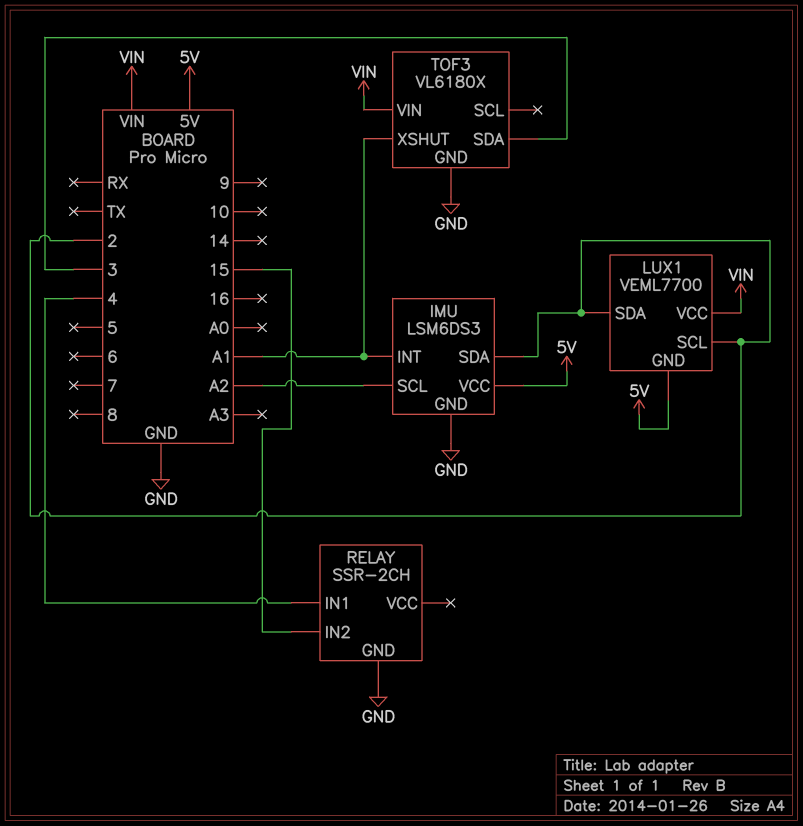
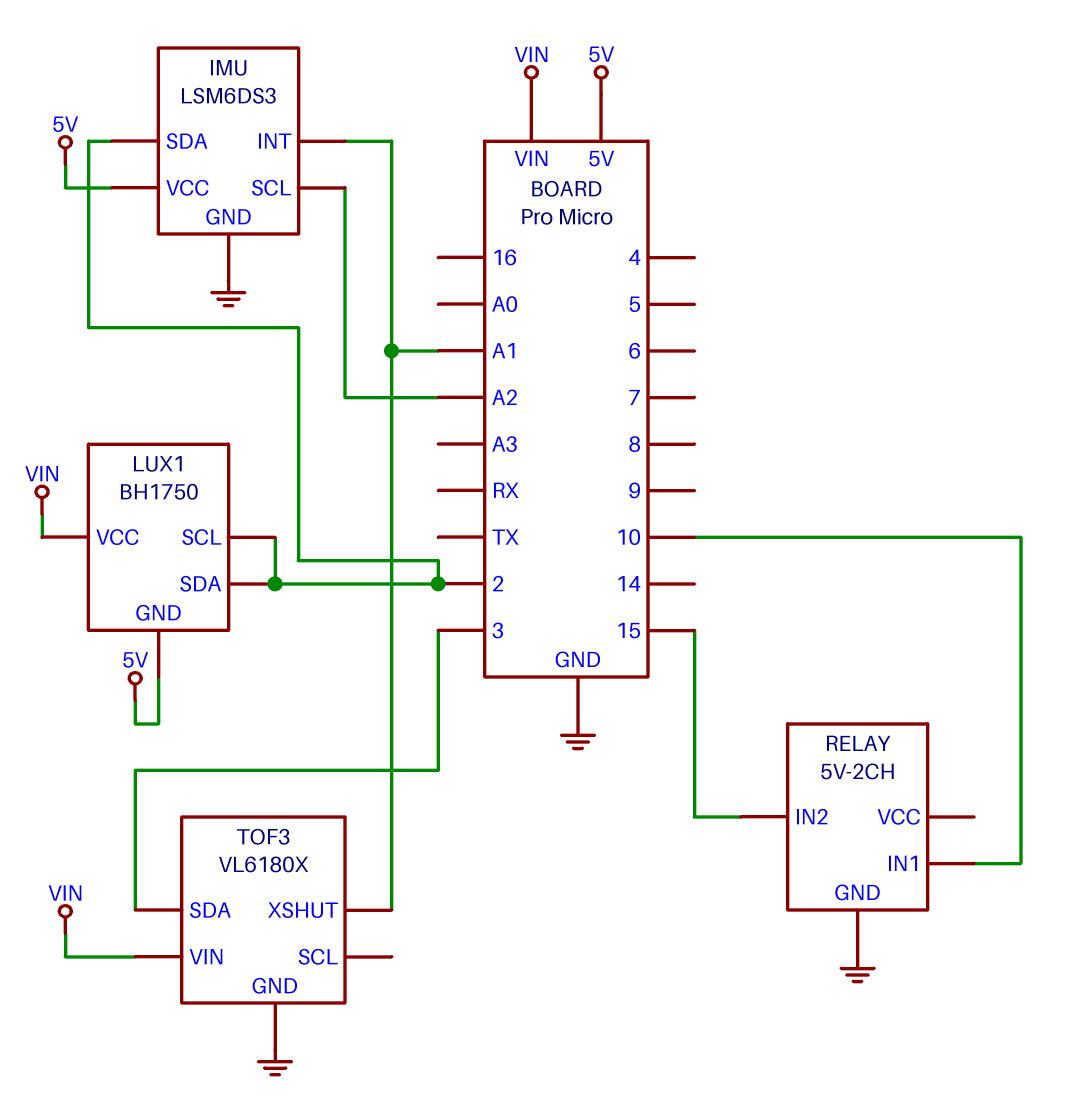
LUX1: VEML7700 -> BH1750
RELAY: SSR-2CH -> 5V-2CH
RELAY pin IN1: 4 -> 10

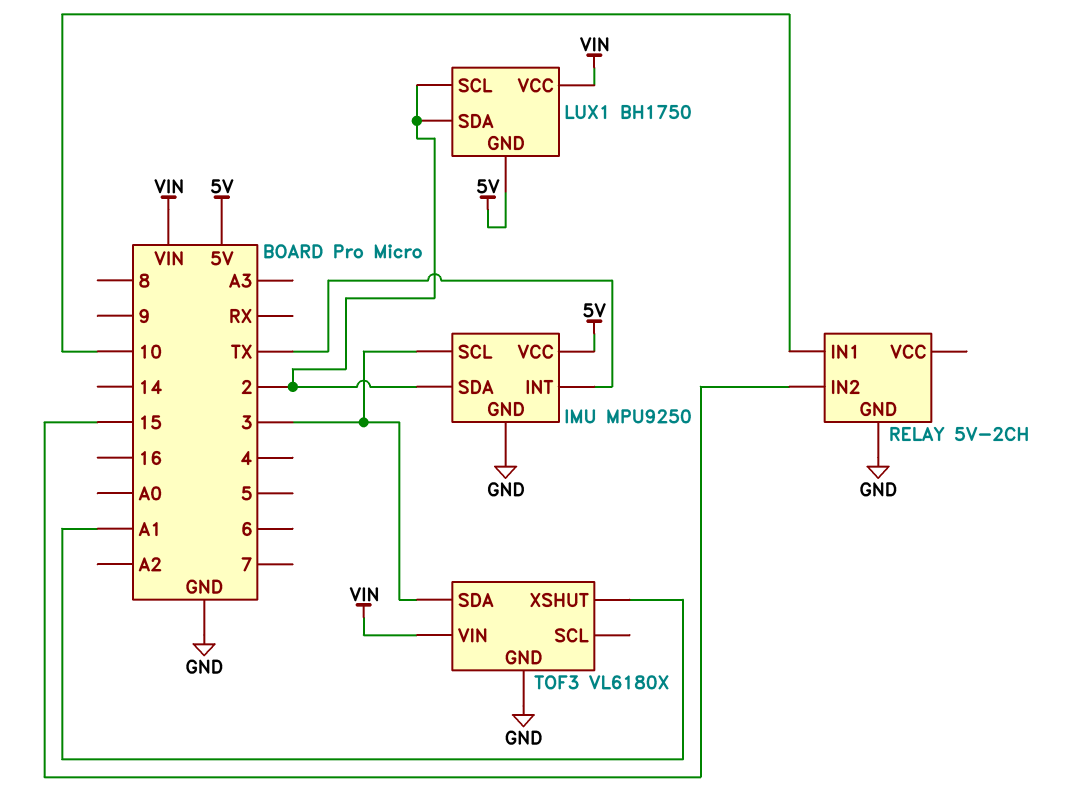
IMU: LSM6DS3 -> MPU9250
IMU pin INT: A1 -> TX
IMU pin SCL: A2 -> 3

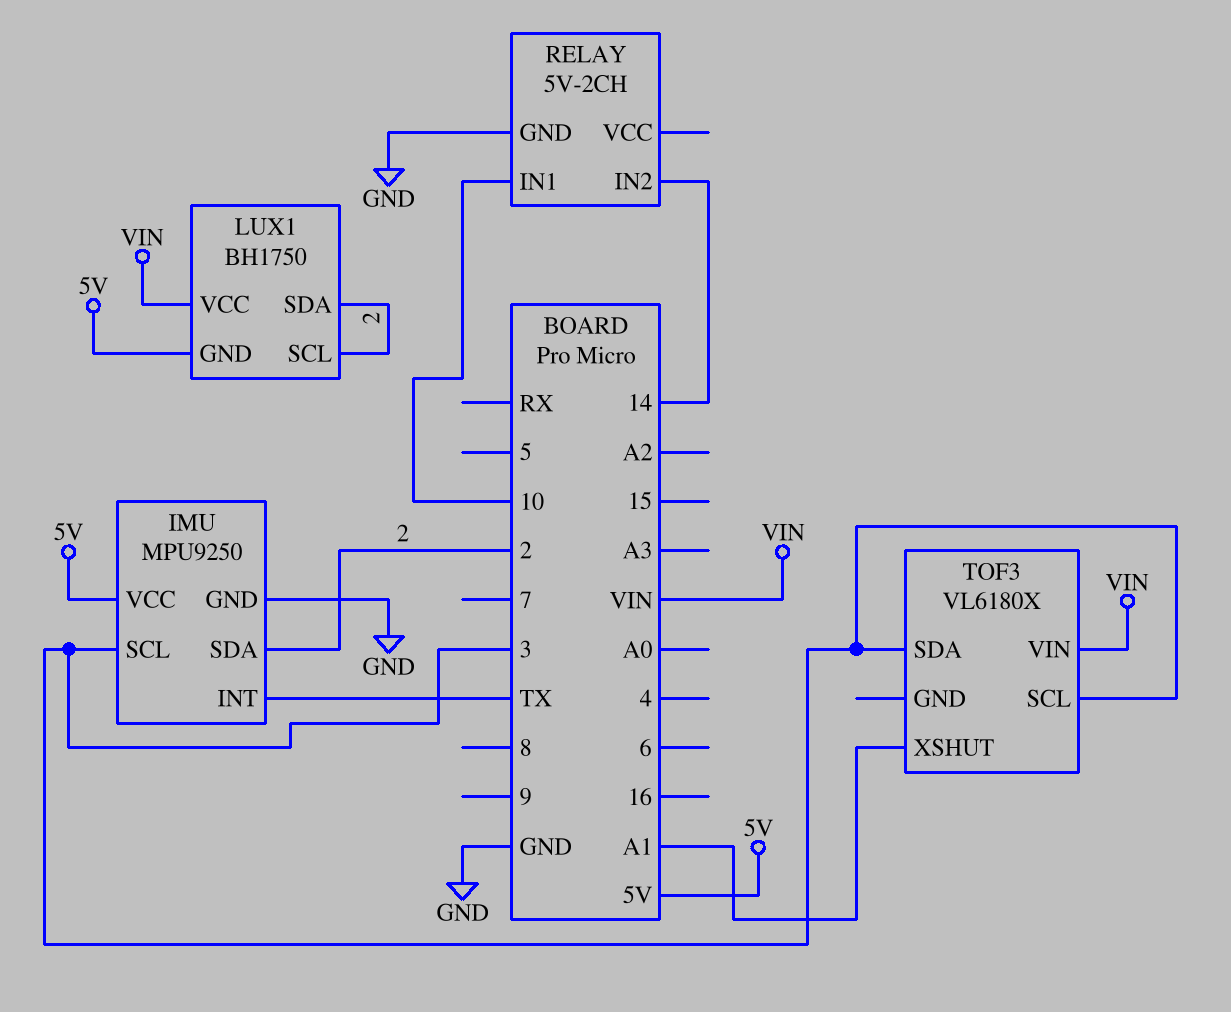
RELAY pin IN2: 15 -> 14
TOF3 pin GND: GND -> none
TOF3 pin SCL: none -> 3

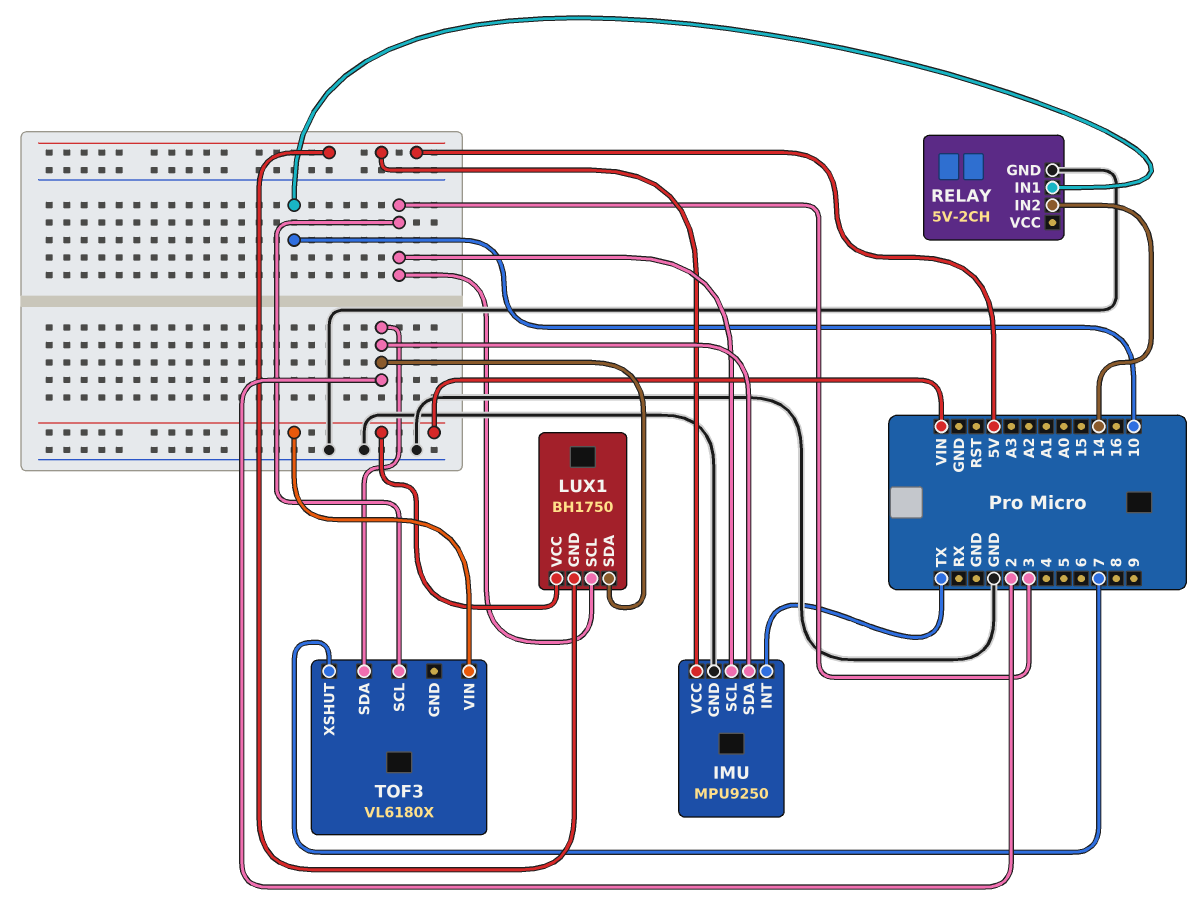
LUX1 pin SCL: 2 -> 3
TOF3 pin SDA: 3 -> 2
TOF3 pin XSHUT: A1 -> 7

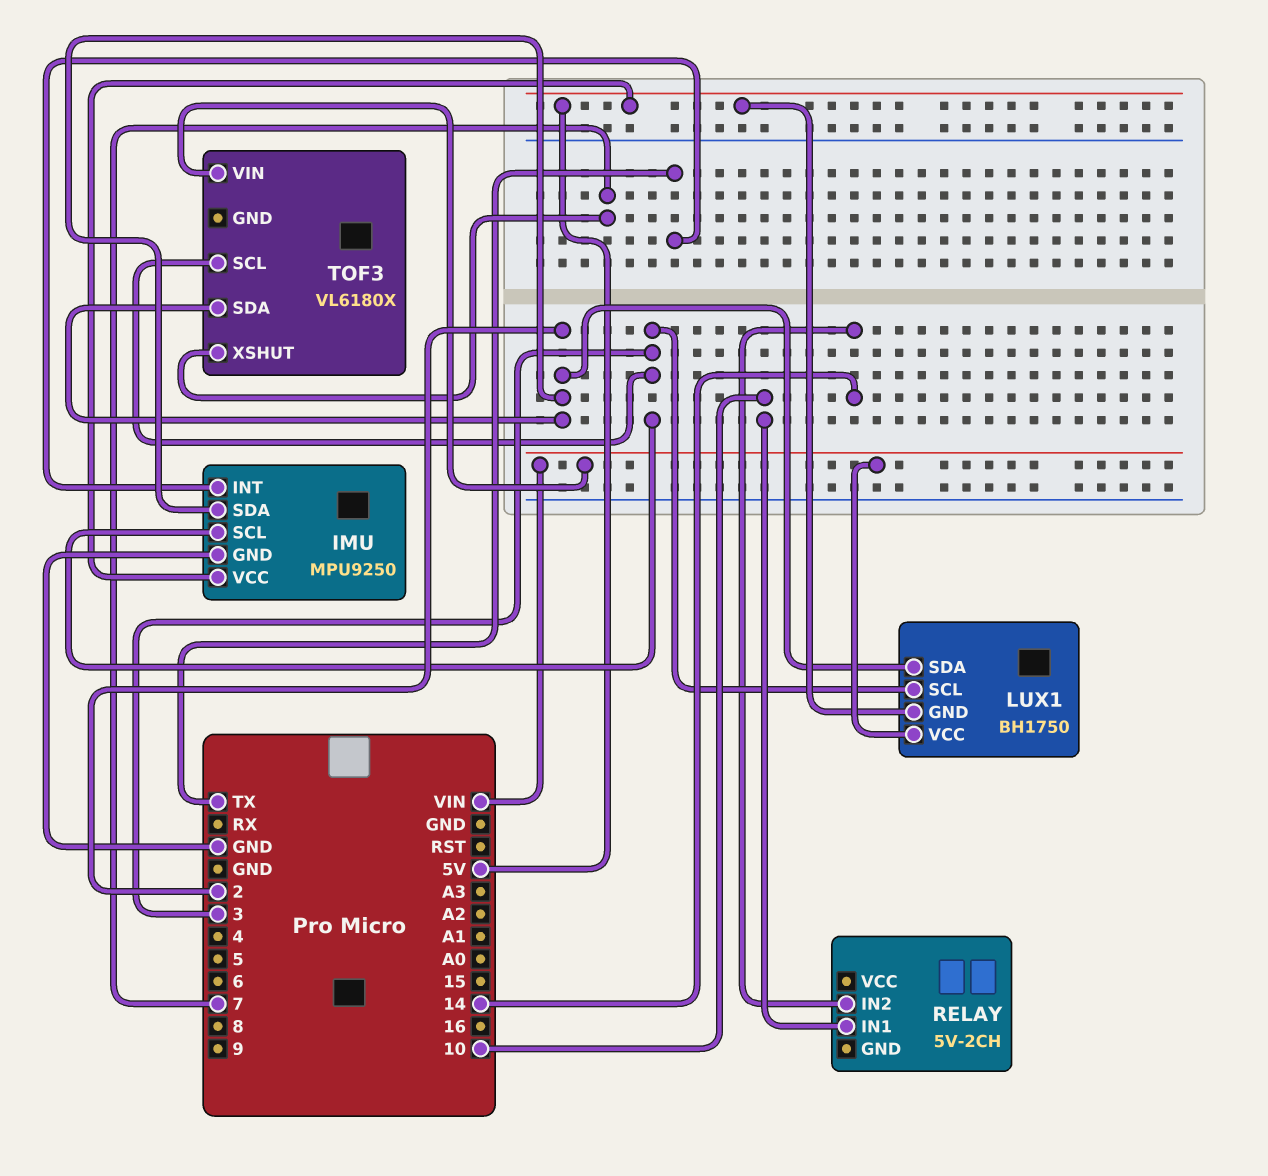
RELAY pin GND: GND -> none

